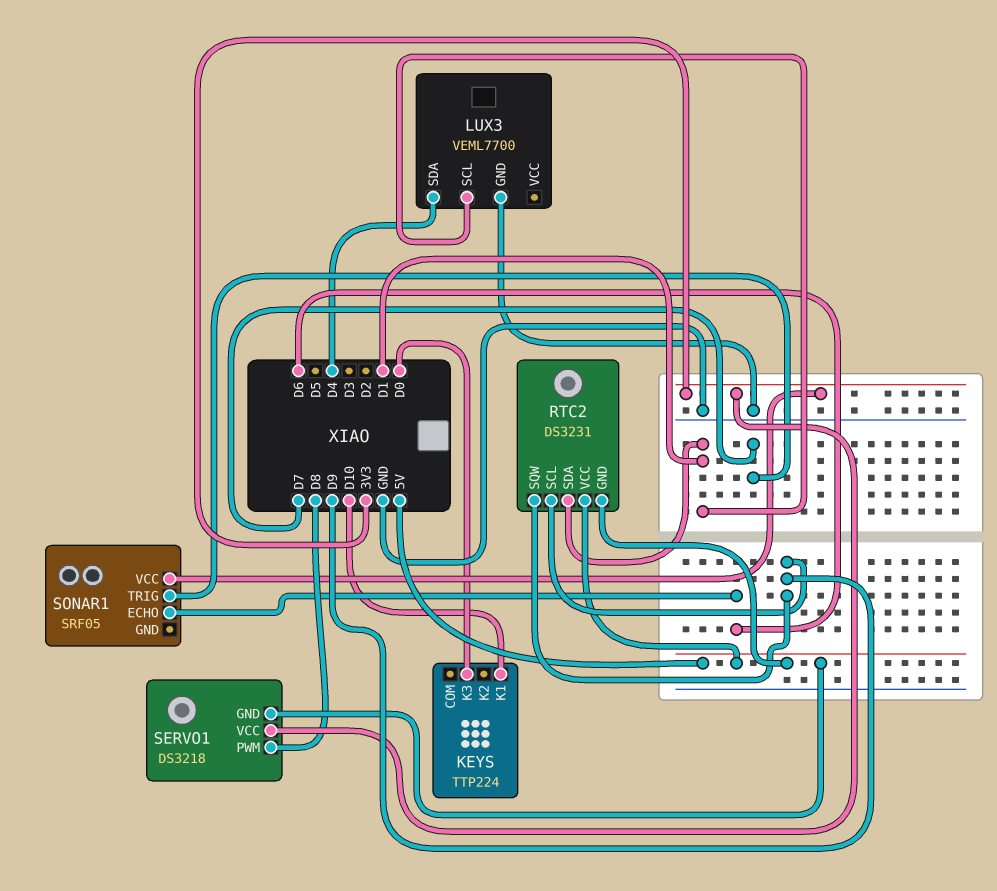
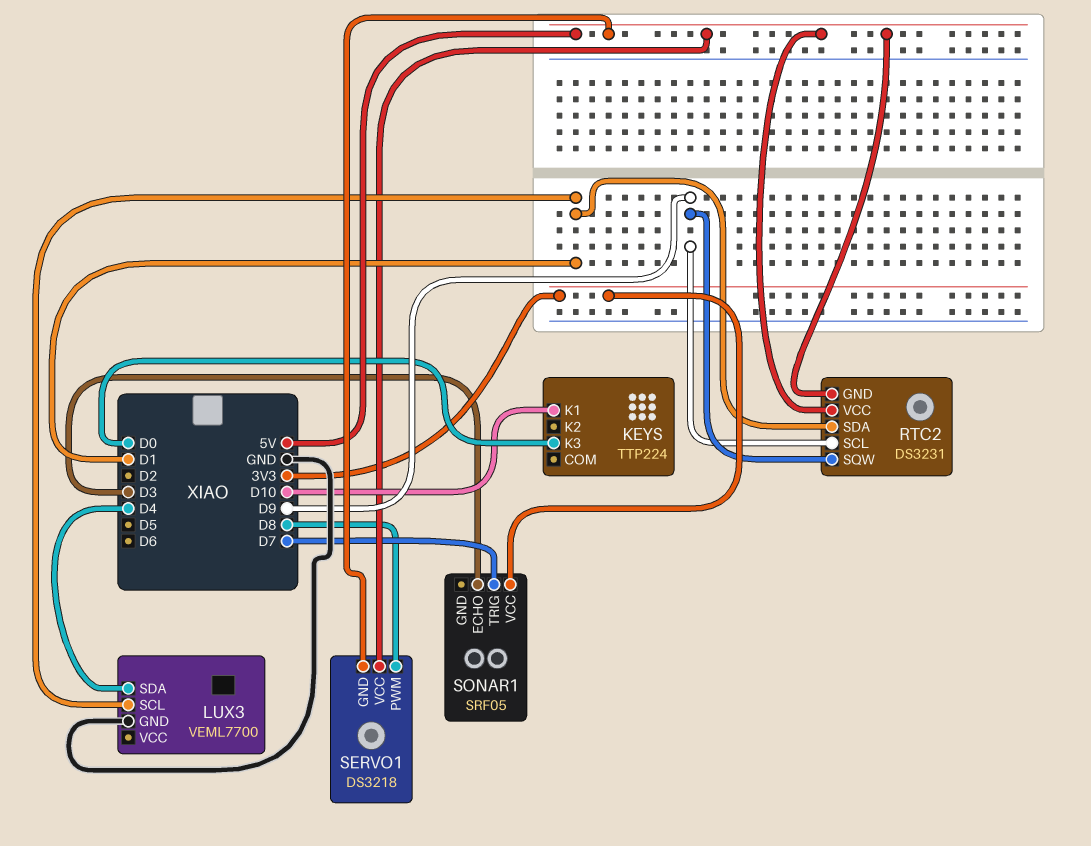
SERVO1 pin VCC: 3V3 -> 5V
SONAR1 pin ECHO: D6 -> D3

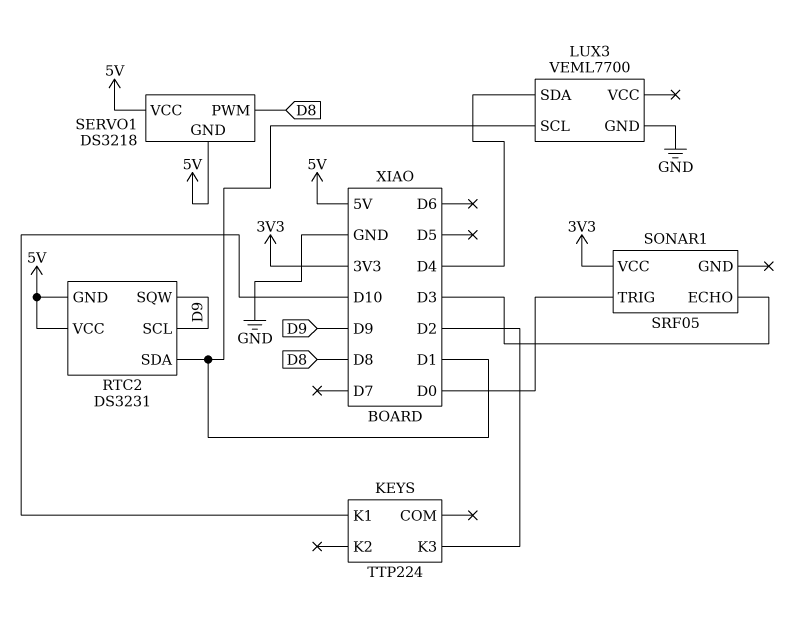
KEYS pin K3: D0 -> D2
SONAR1 pin TRIG: D7 -> D0

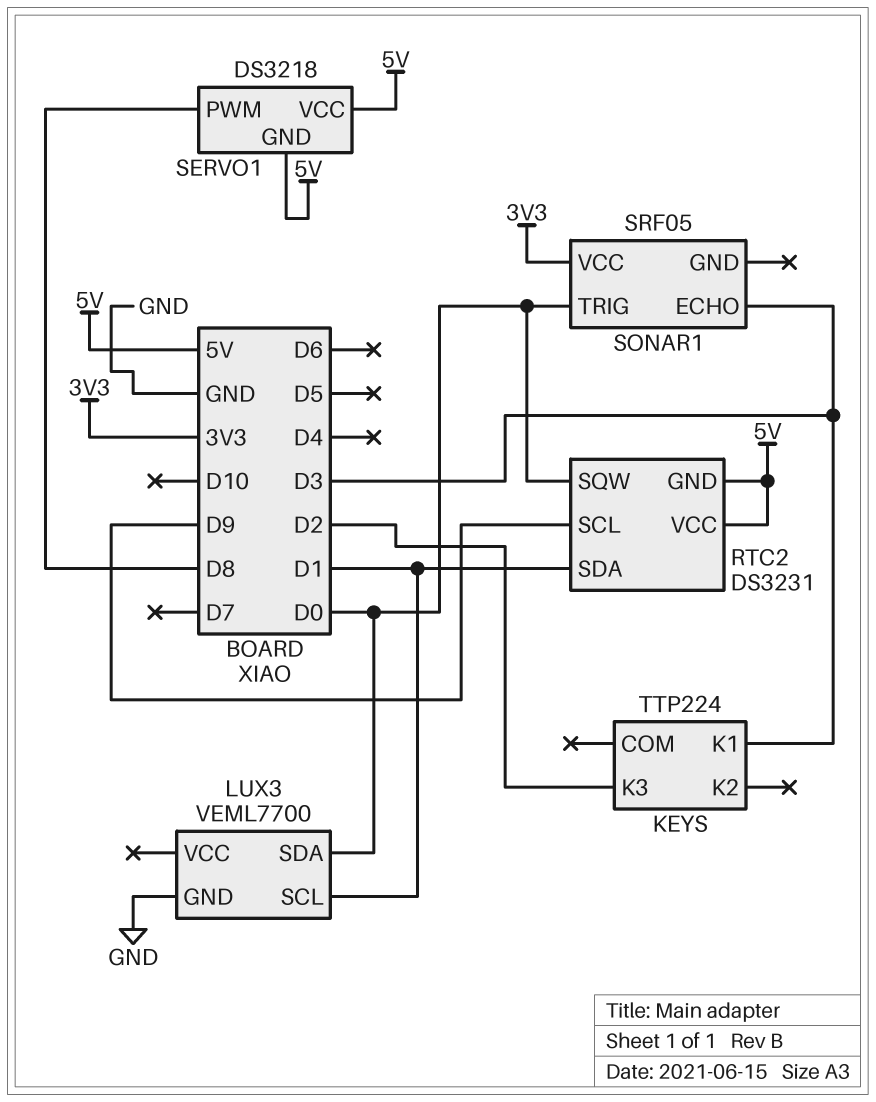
KEYS pin K1: D10 -> D3
LUX3 pin SDA: D4 -> D0
RTC2 pin SQW: D9 -> D0

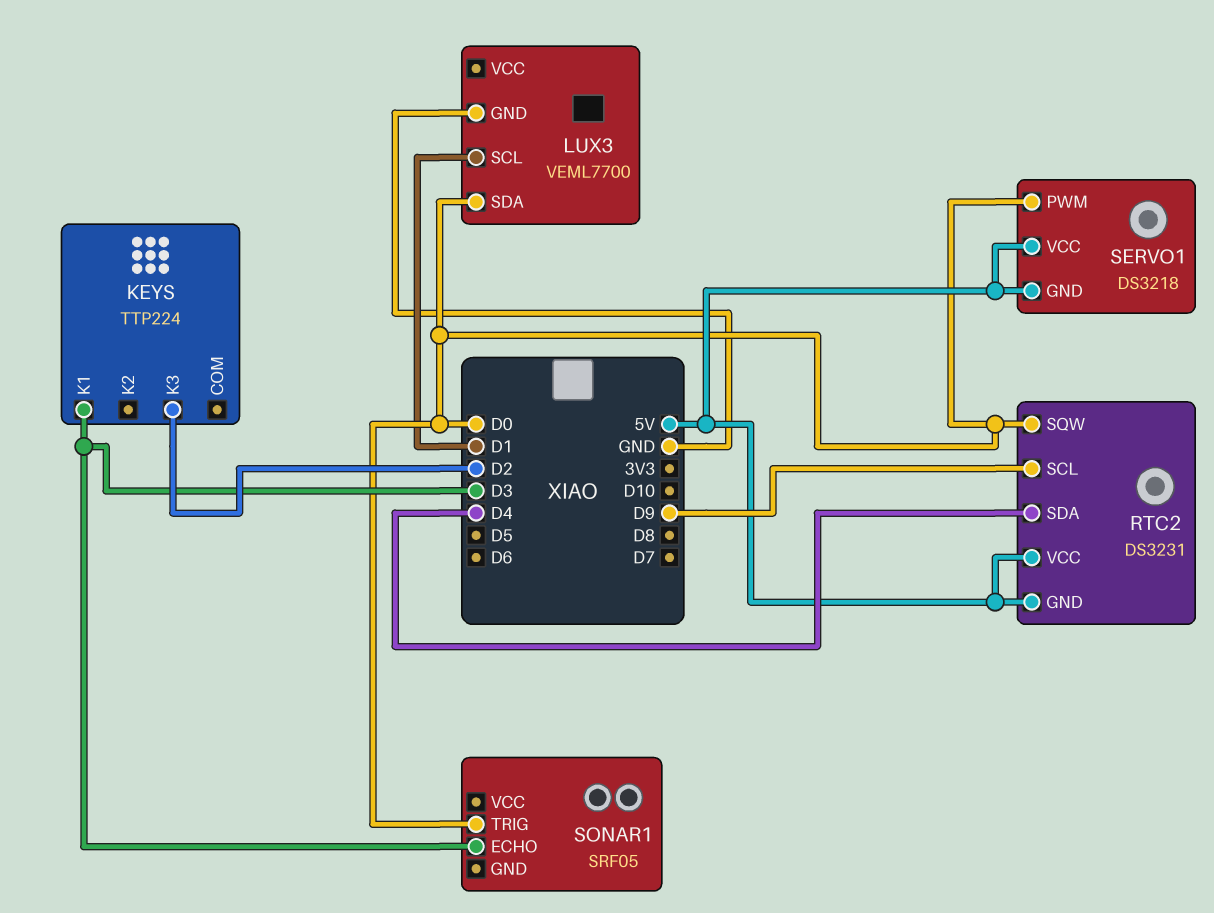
RTC2 pin SDA: D1 -> D4
SERVO1 pin PWM: D8 -> D0
SONAR1 pin VCC: 3V3 -> none

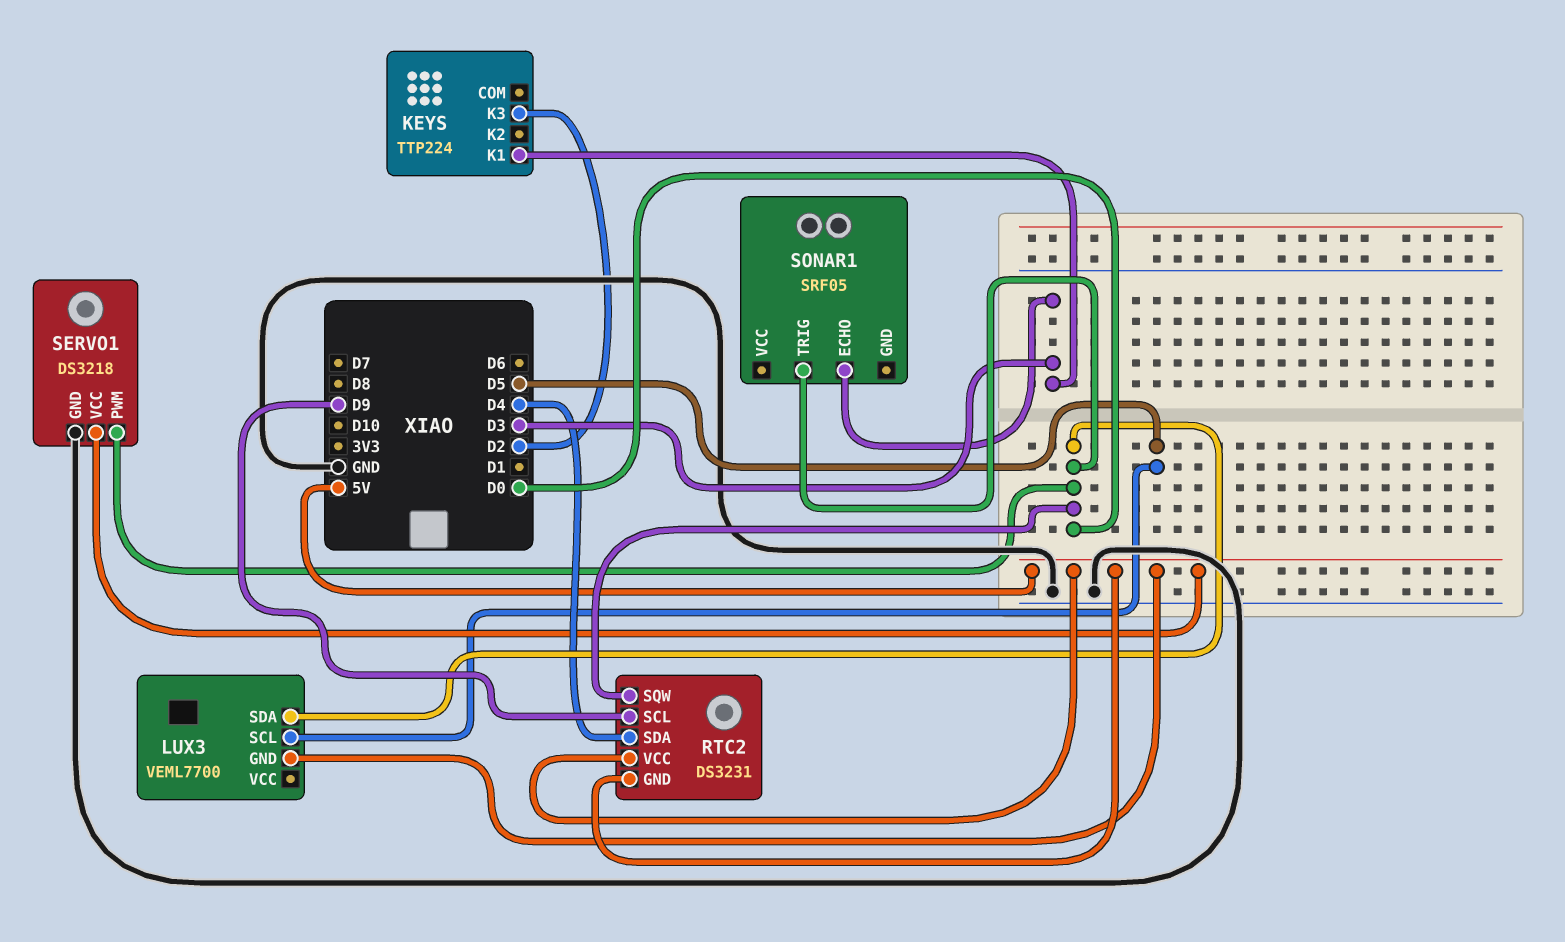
LUX3 pin GND: GND -> 5V
LUX3 pin SCL: D1 -> D5
SERVO1 pin GND: 5V -> GND

